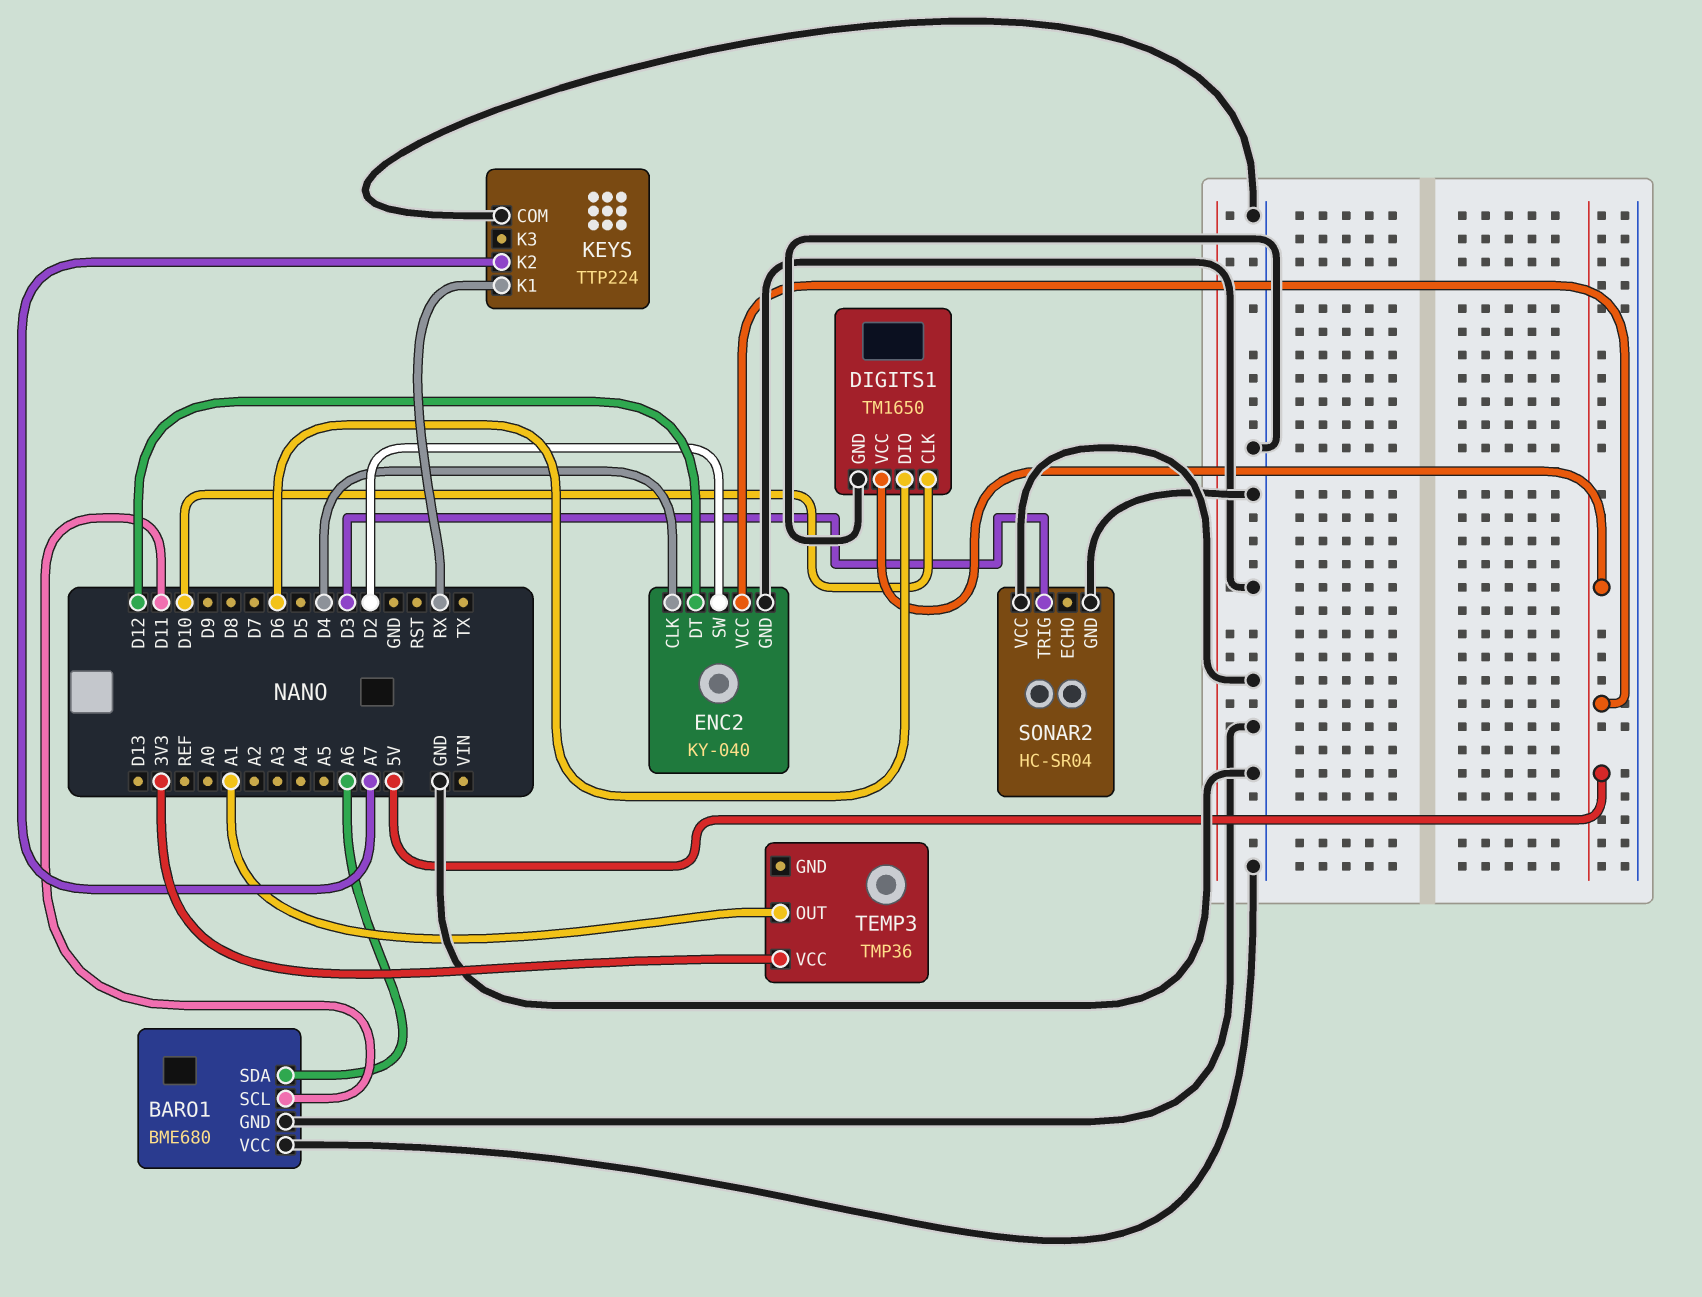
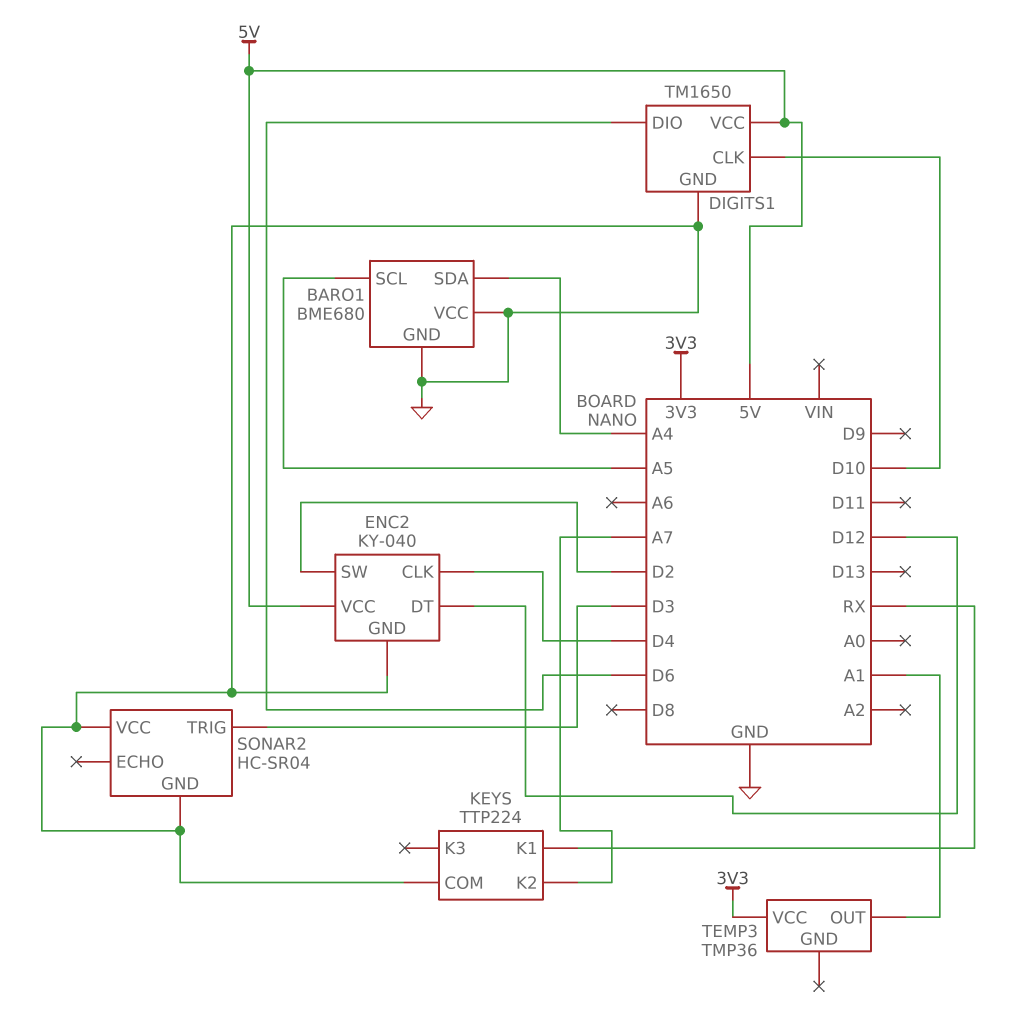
BARO1 pin SCL: D11 -> A5
BARO1 pin SDA: A6 -> A4

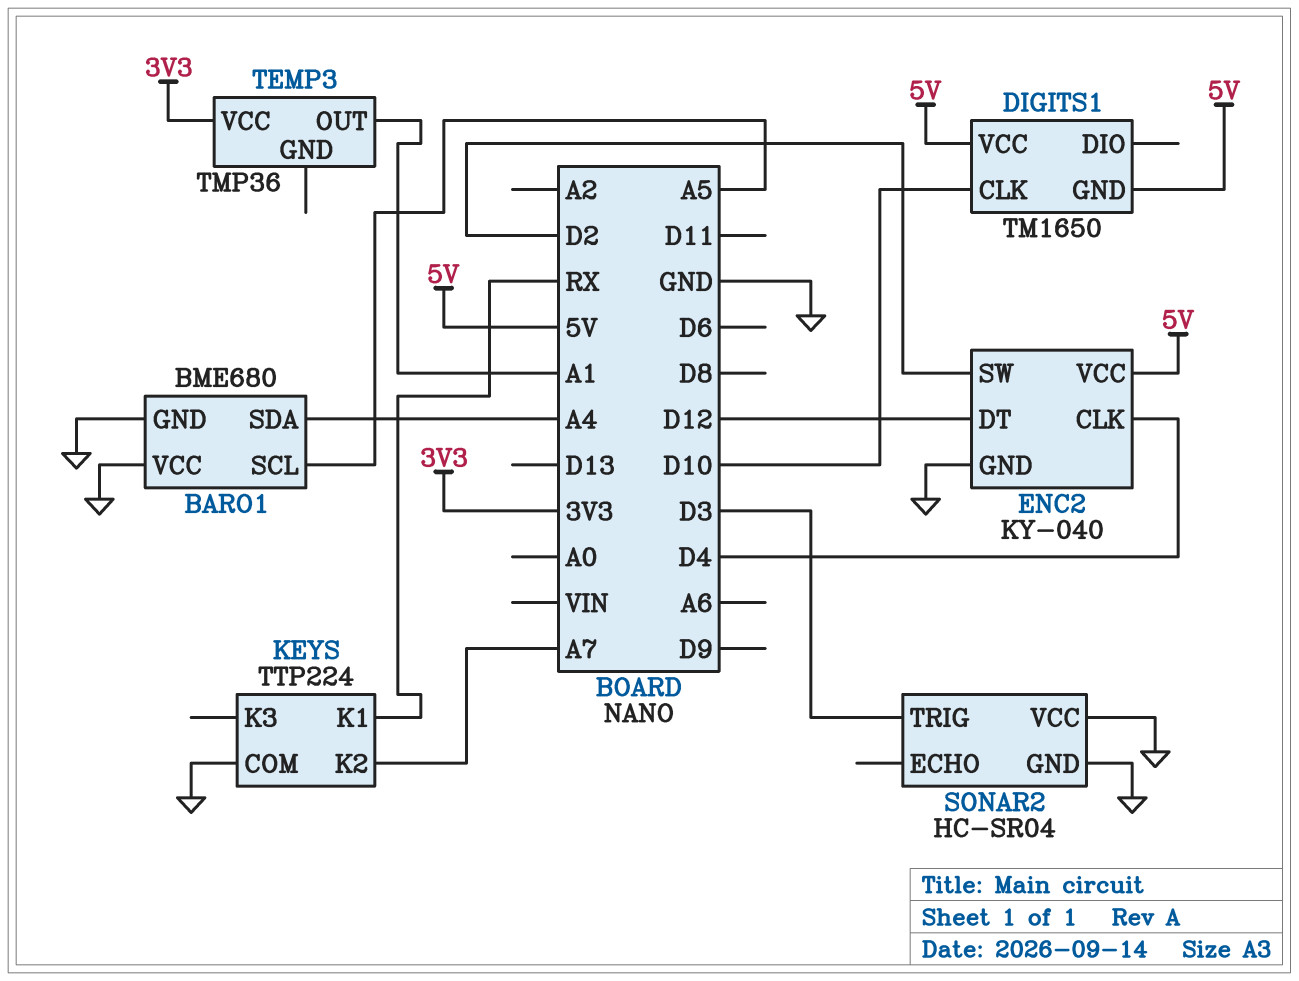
DIGITS1 pin DIO: D6 -> none
DIGITS1 pin GND: GND -> 5V

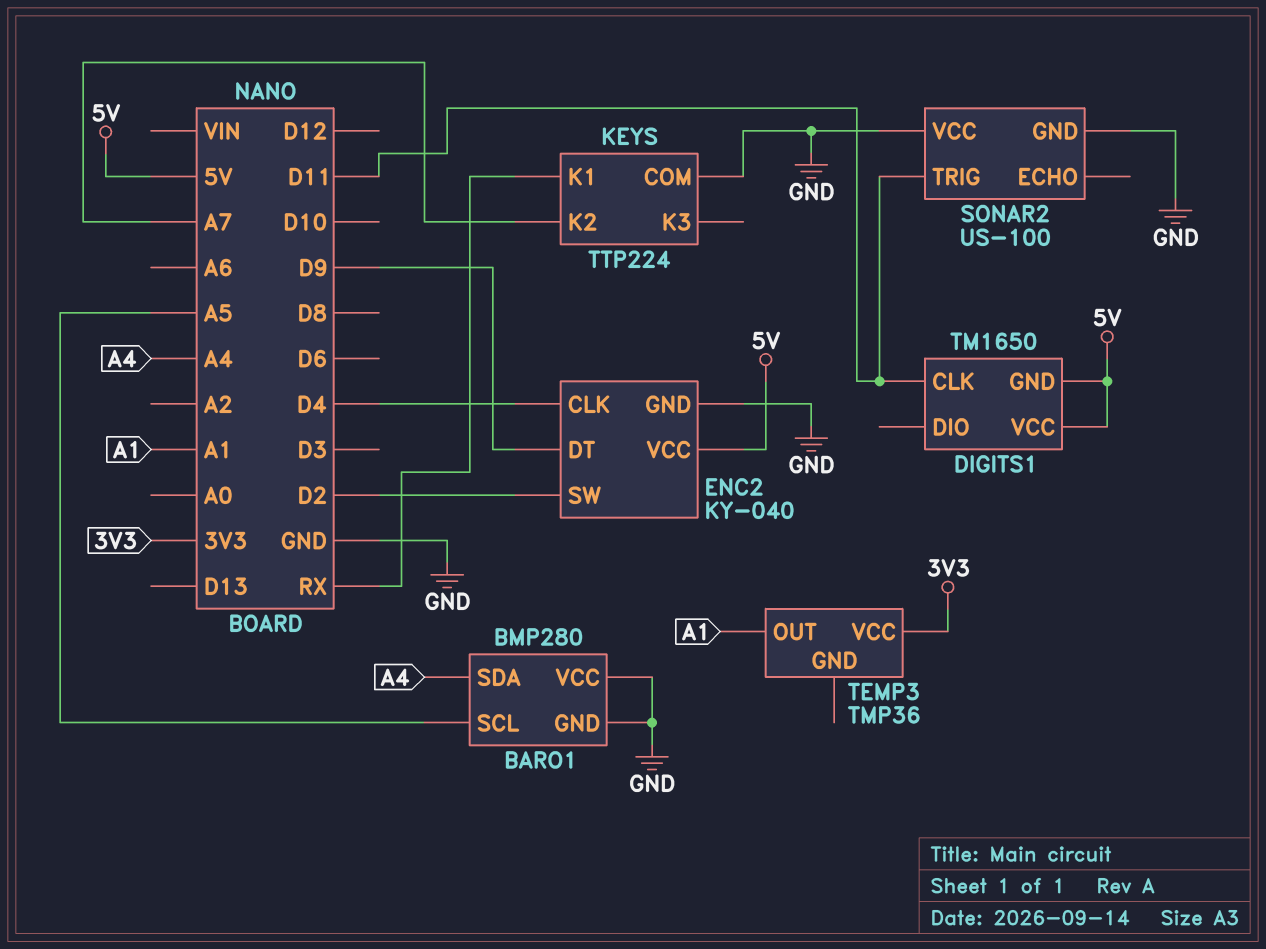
BARO1: BME680 -> BMP280
DIGITS1 pin CLK: D10 -> D11
ENC2 pin DT: D12 -> D9
SONAR2: HC-SR04 -> US-100
SONAR2 pin TRIG: D3 -> D11

